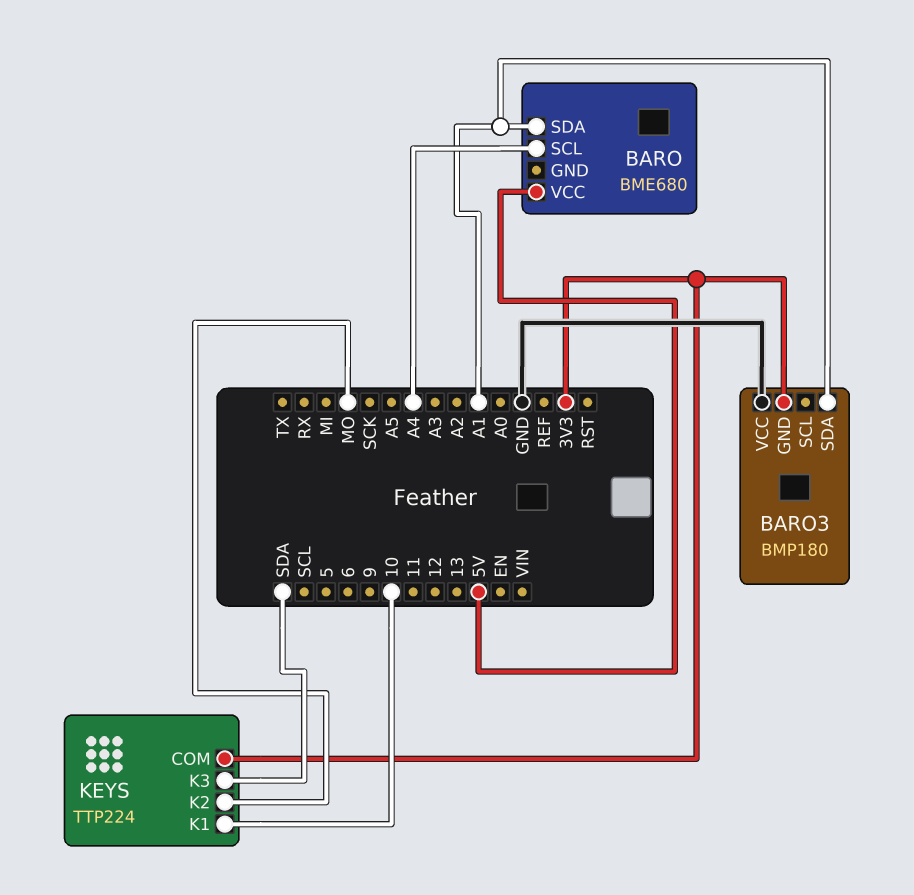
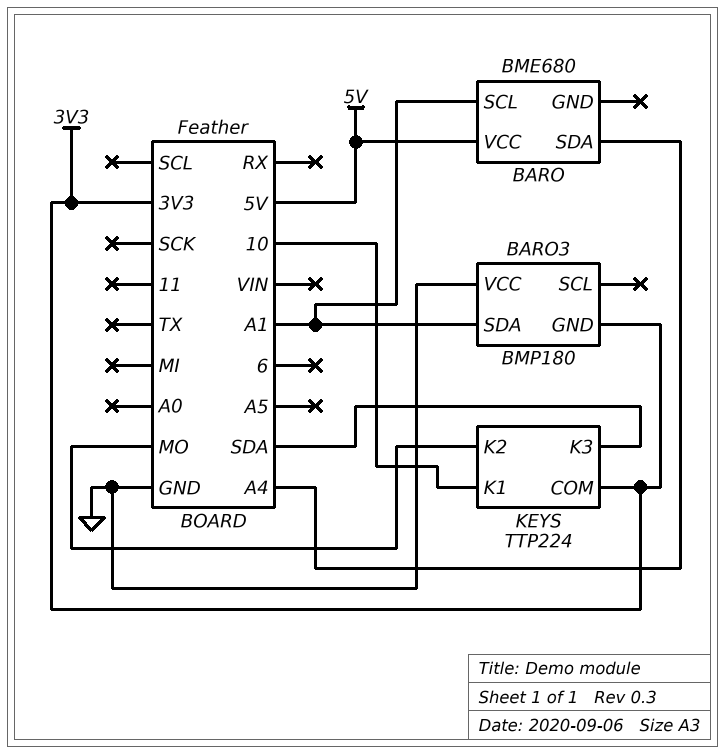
BARO pin SCL: A4 -> A1
BARO pin SDA: A1 -> A4

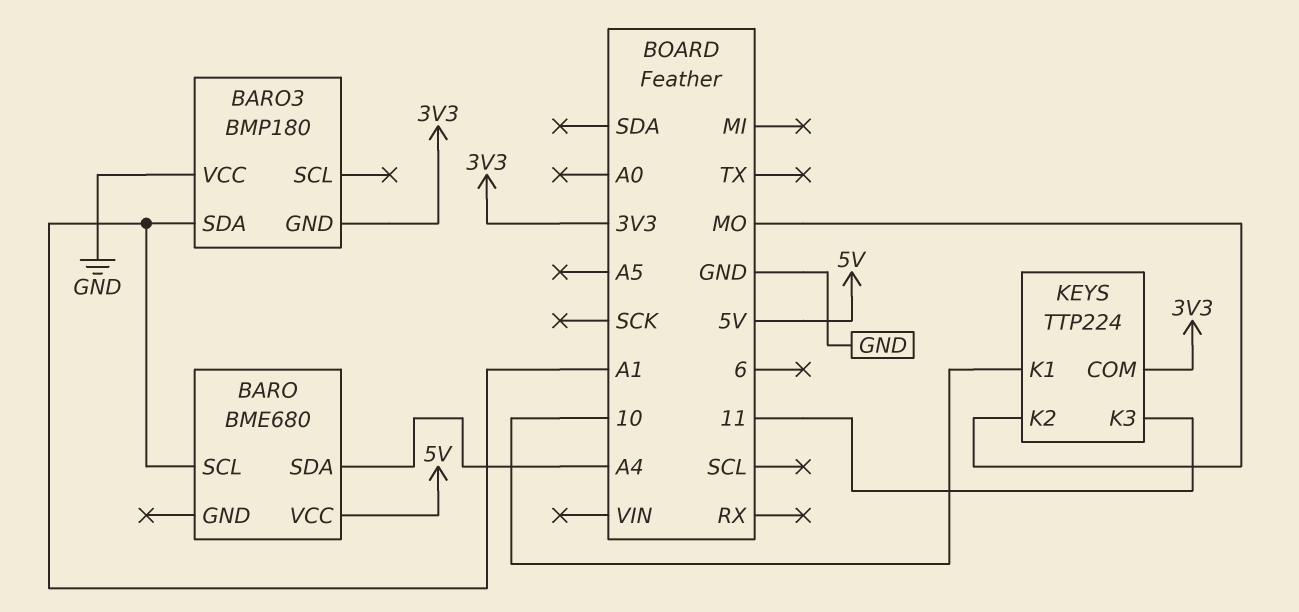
KEYS pin K3: SDA -> 11

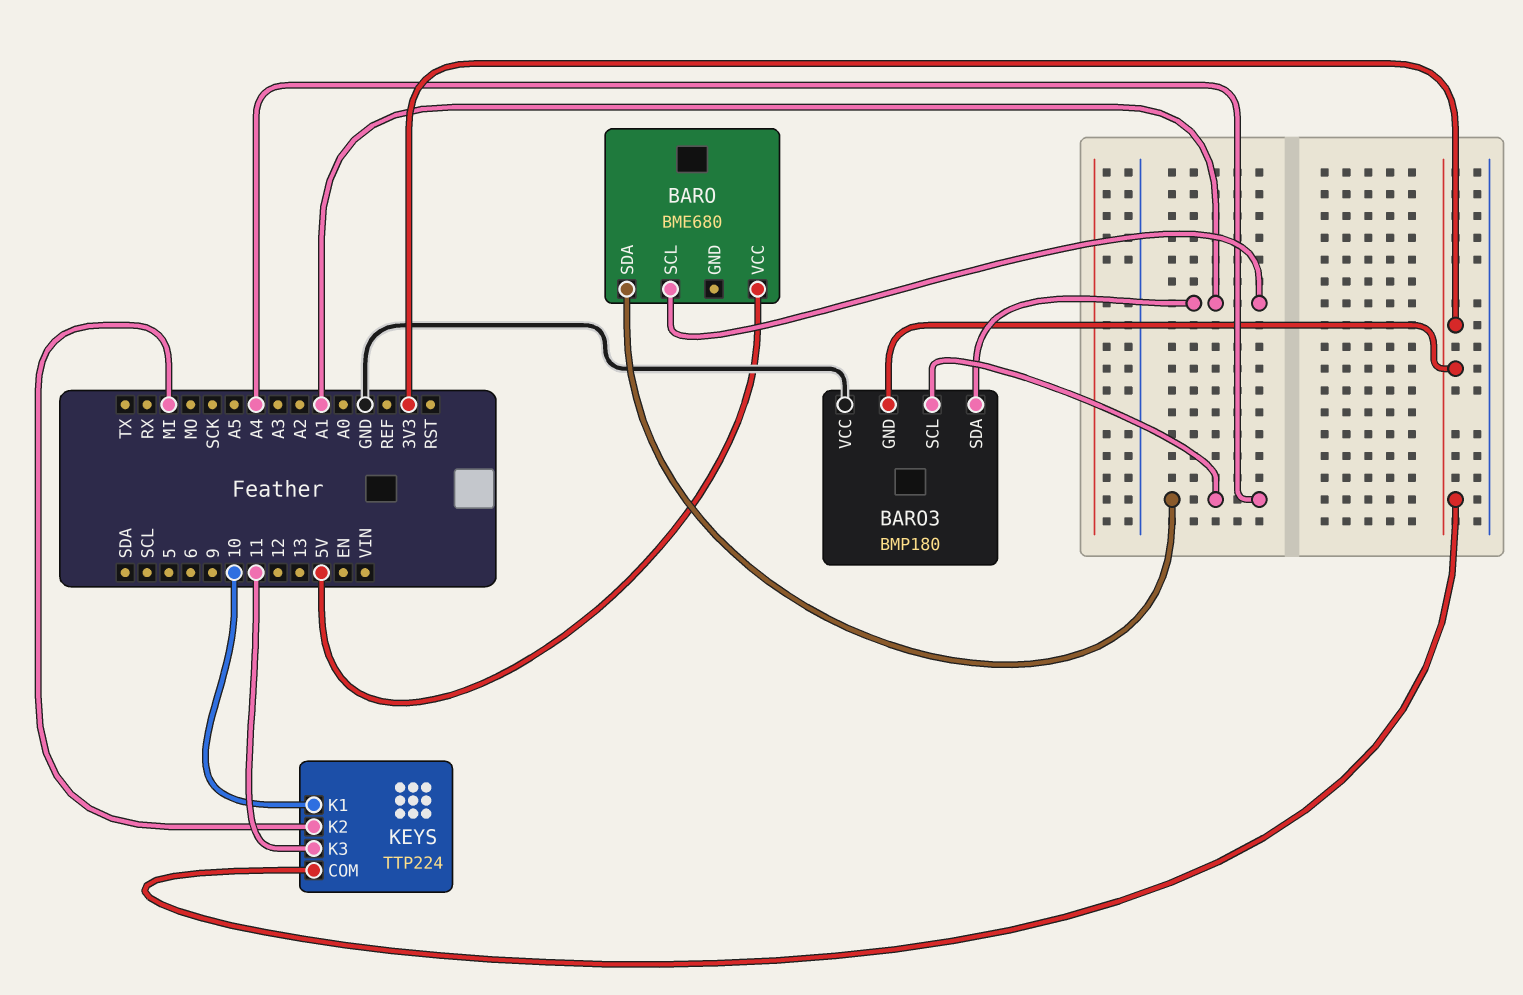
BARO3 pin SCL: none -> A4
KEYS pin K2: MO -> MI

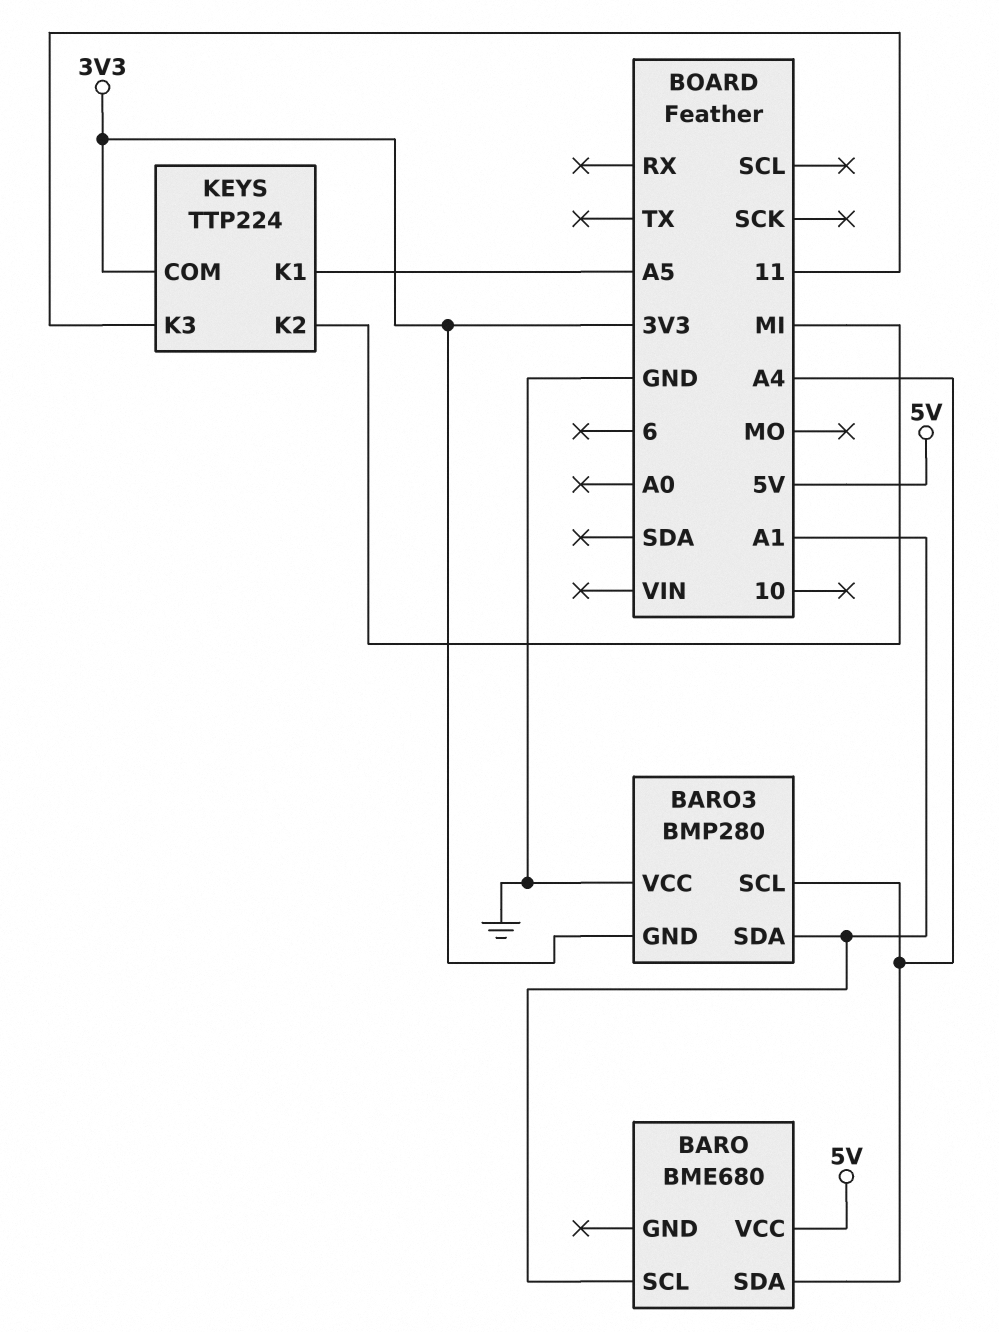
BARO3: BMP180 -> BMP280
KEYS pin K1: 10 -> A5

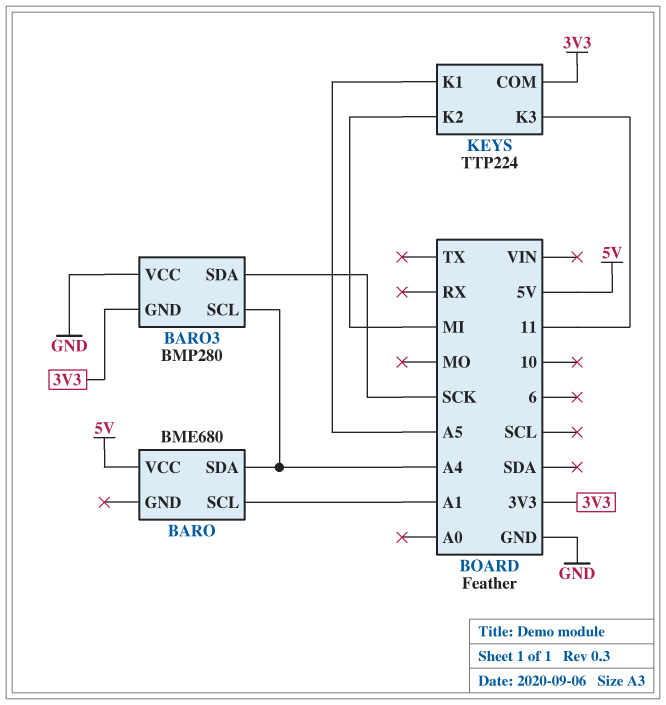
BARO3 pin SDA: A1 -> SCK

